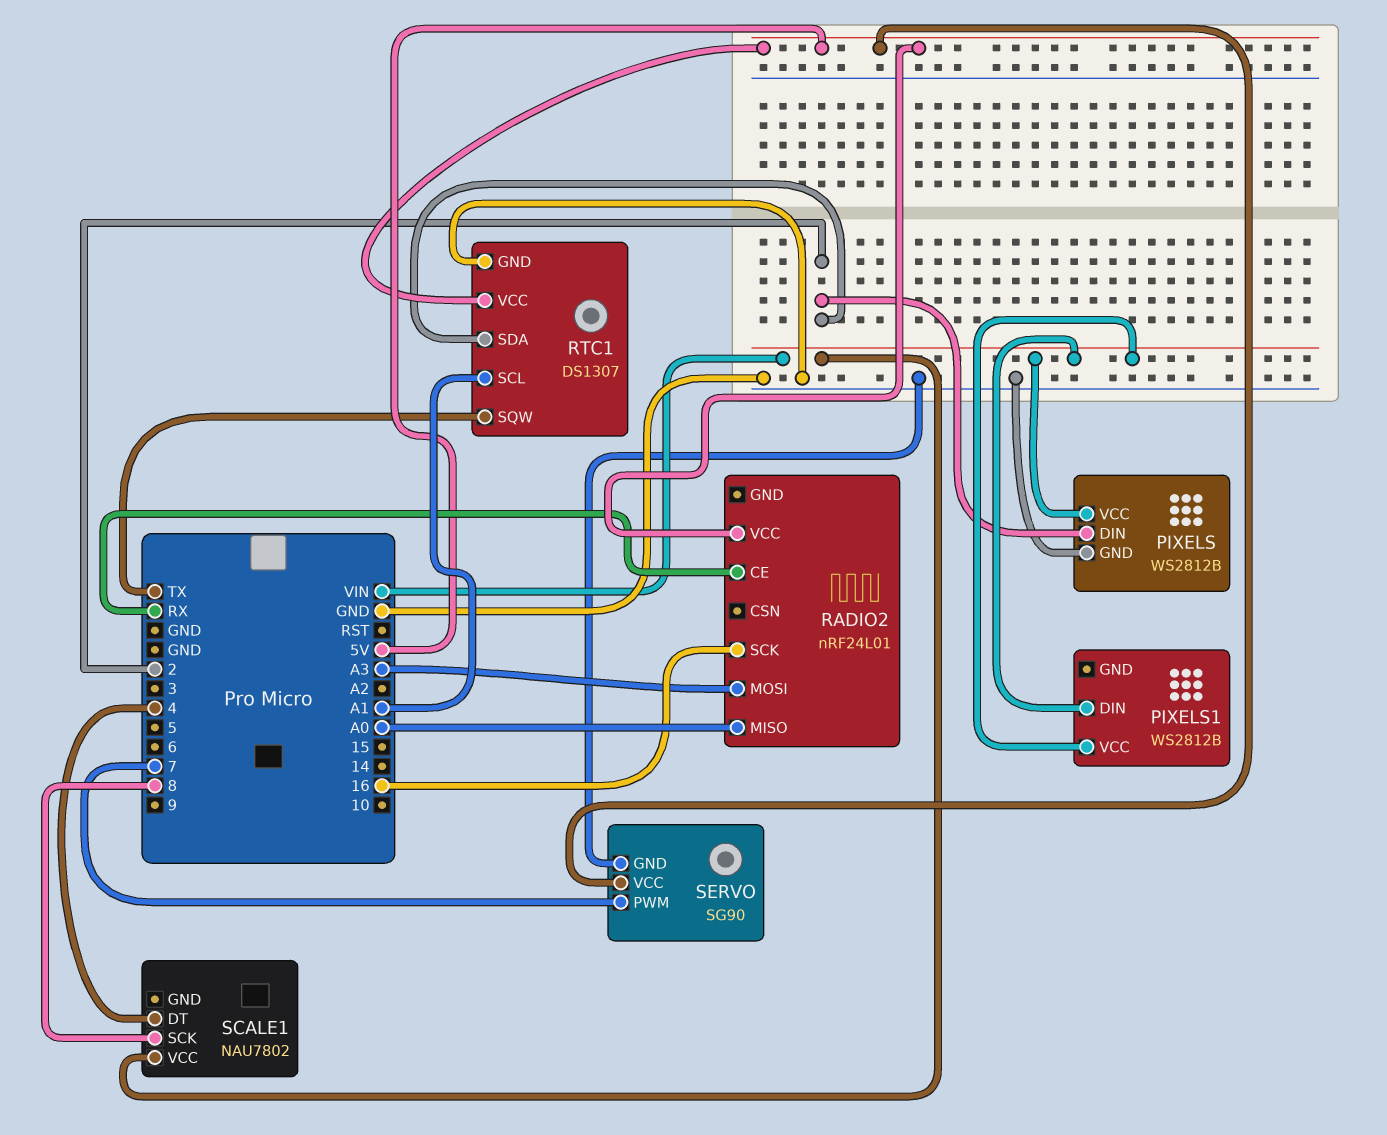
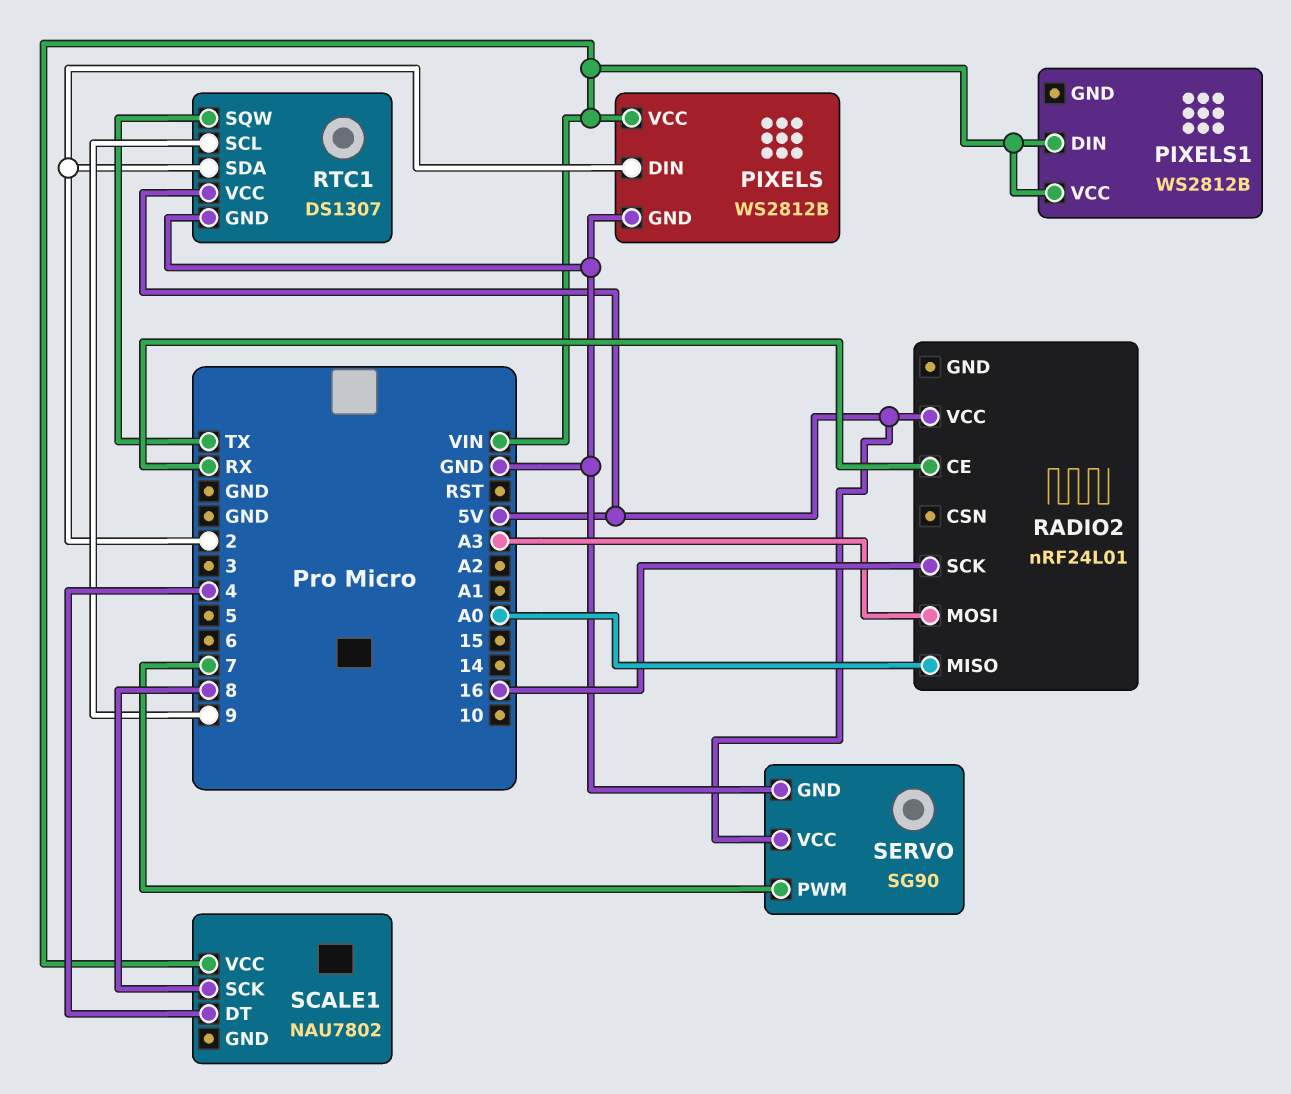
RTC1 pin SCL: A1 -> 9

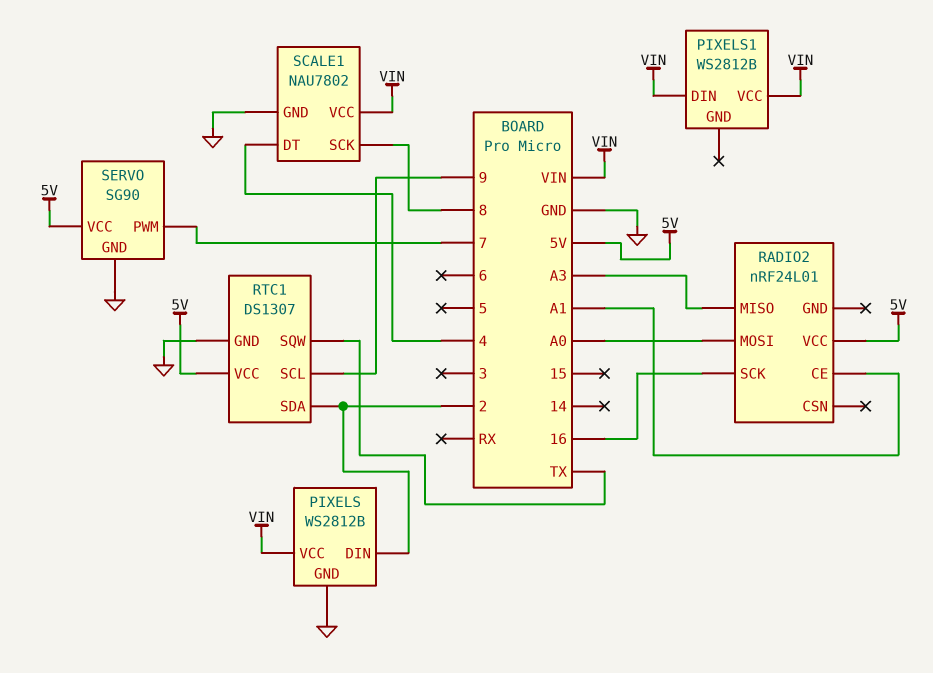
RADIO2 pin CE: RX -> A1
RADIO2 pin MISO: A0 -> A3
RADIO2 pin MOSI: A3 -> A0
SCALE1 pin GND: none -> GND

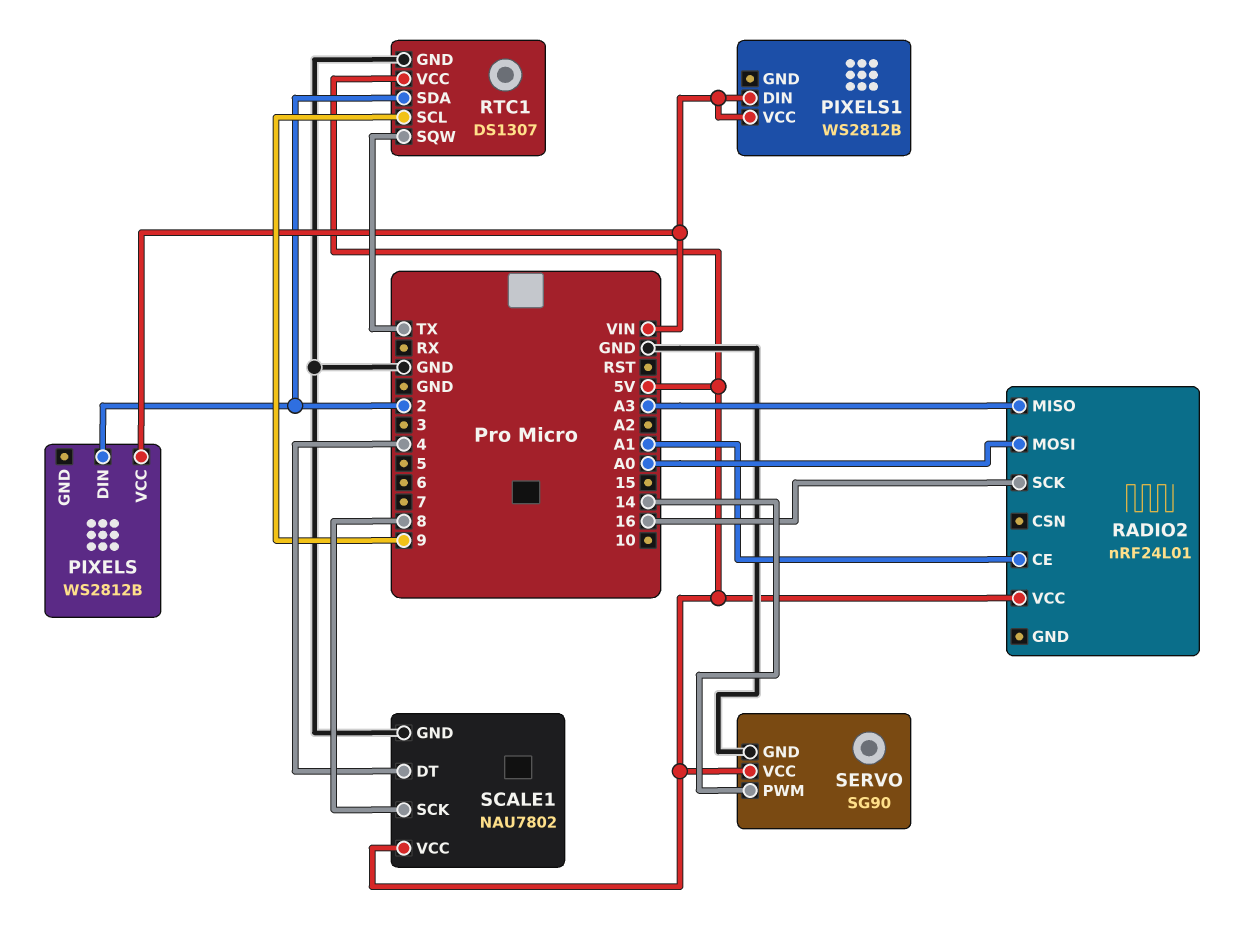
PIXELS pin GND: GND -> none
SCALE1 pin VCC: VIN -> 5V
SERVO pin PWM: 7 -> 14

